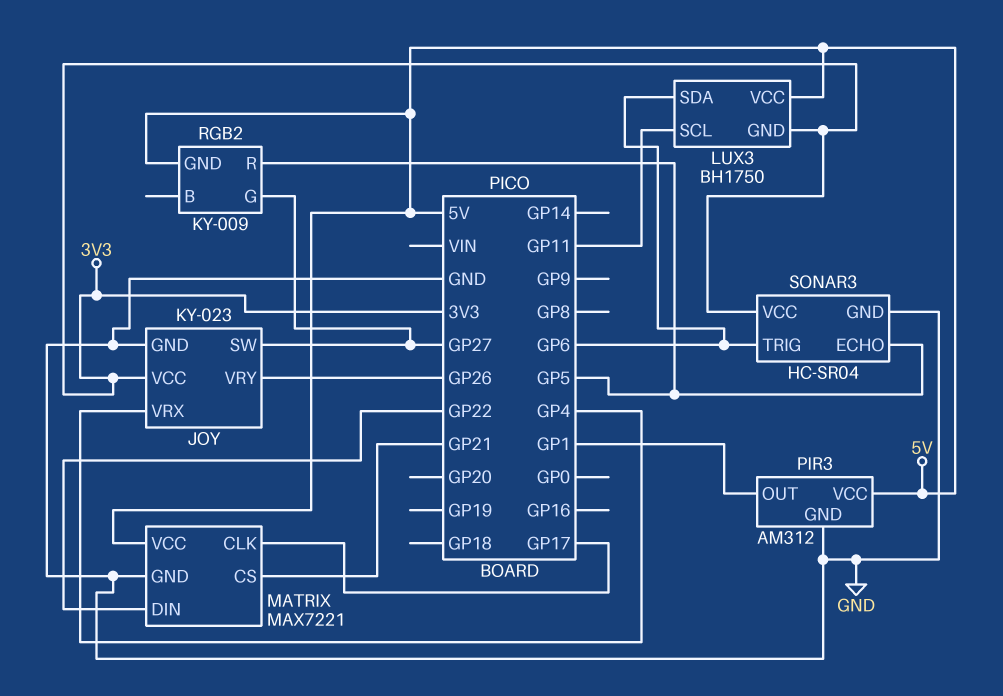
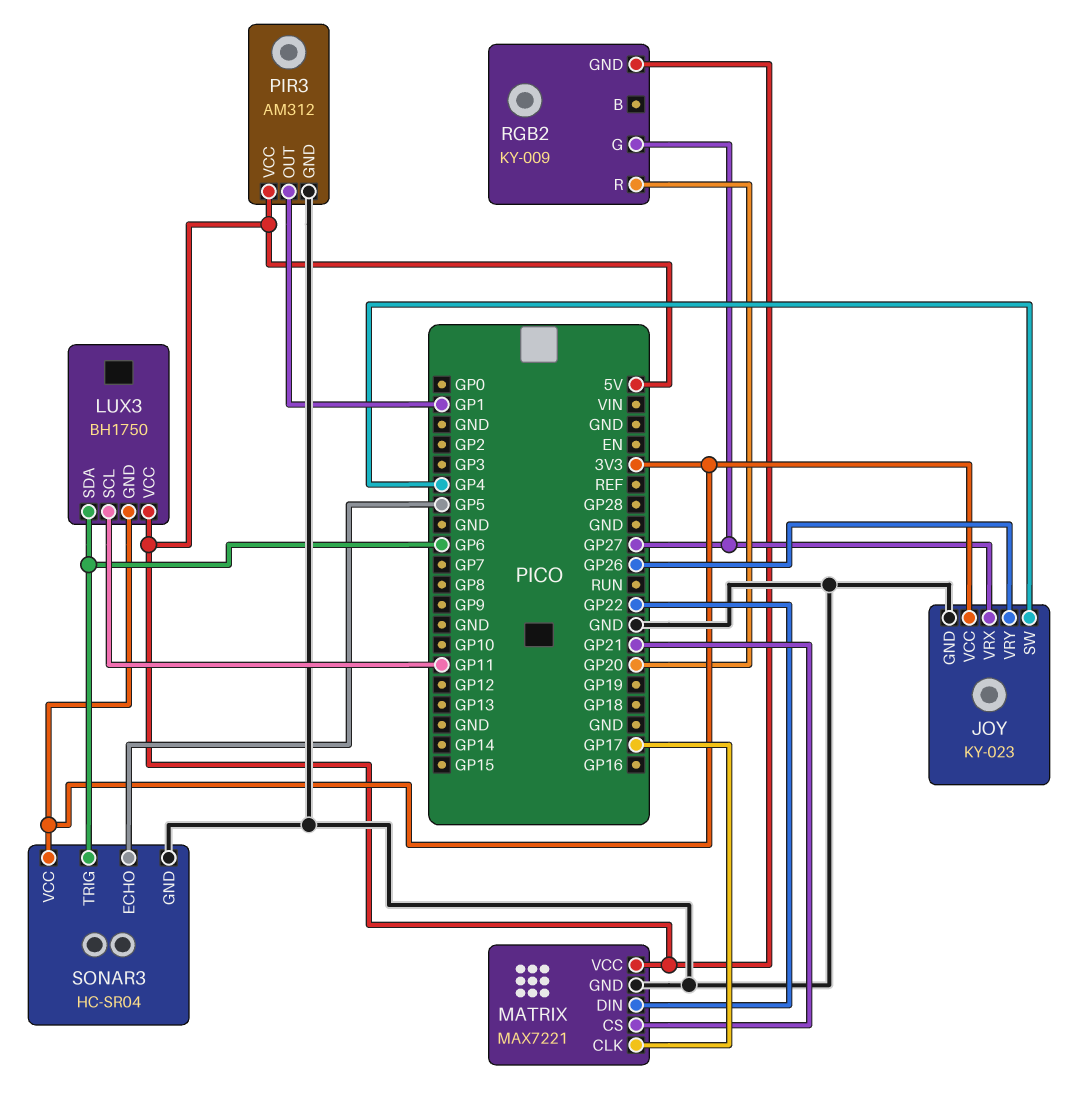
JOY pin SW: GP27 -> GP4
JOY pin VRX: GP4 -> GP27
RGB2 pin R: GP5 -> GP20

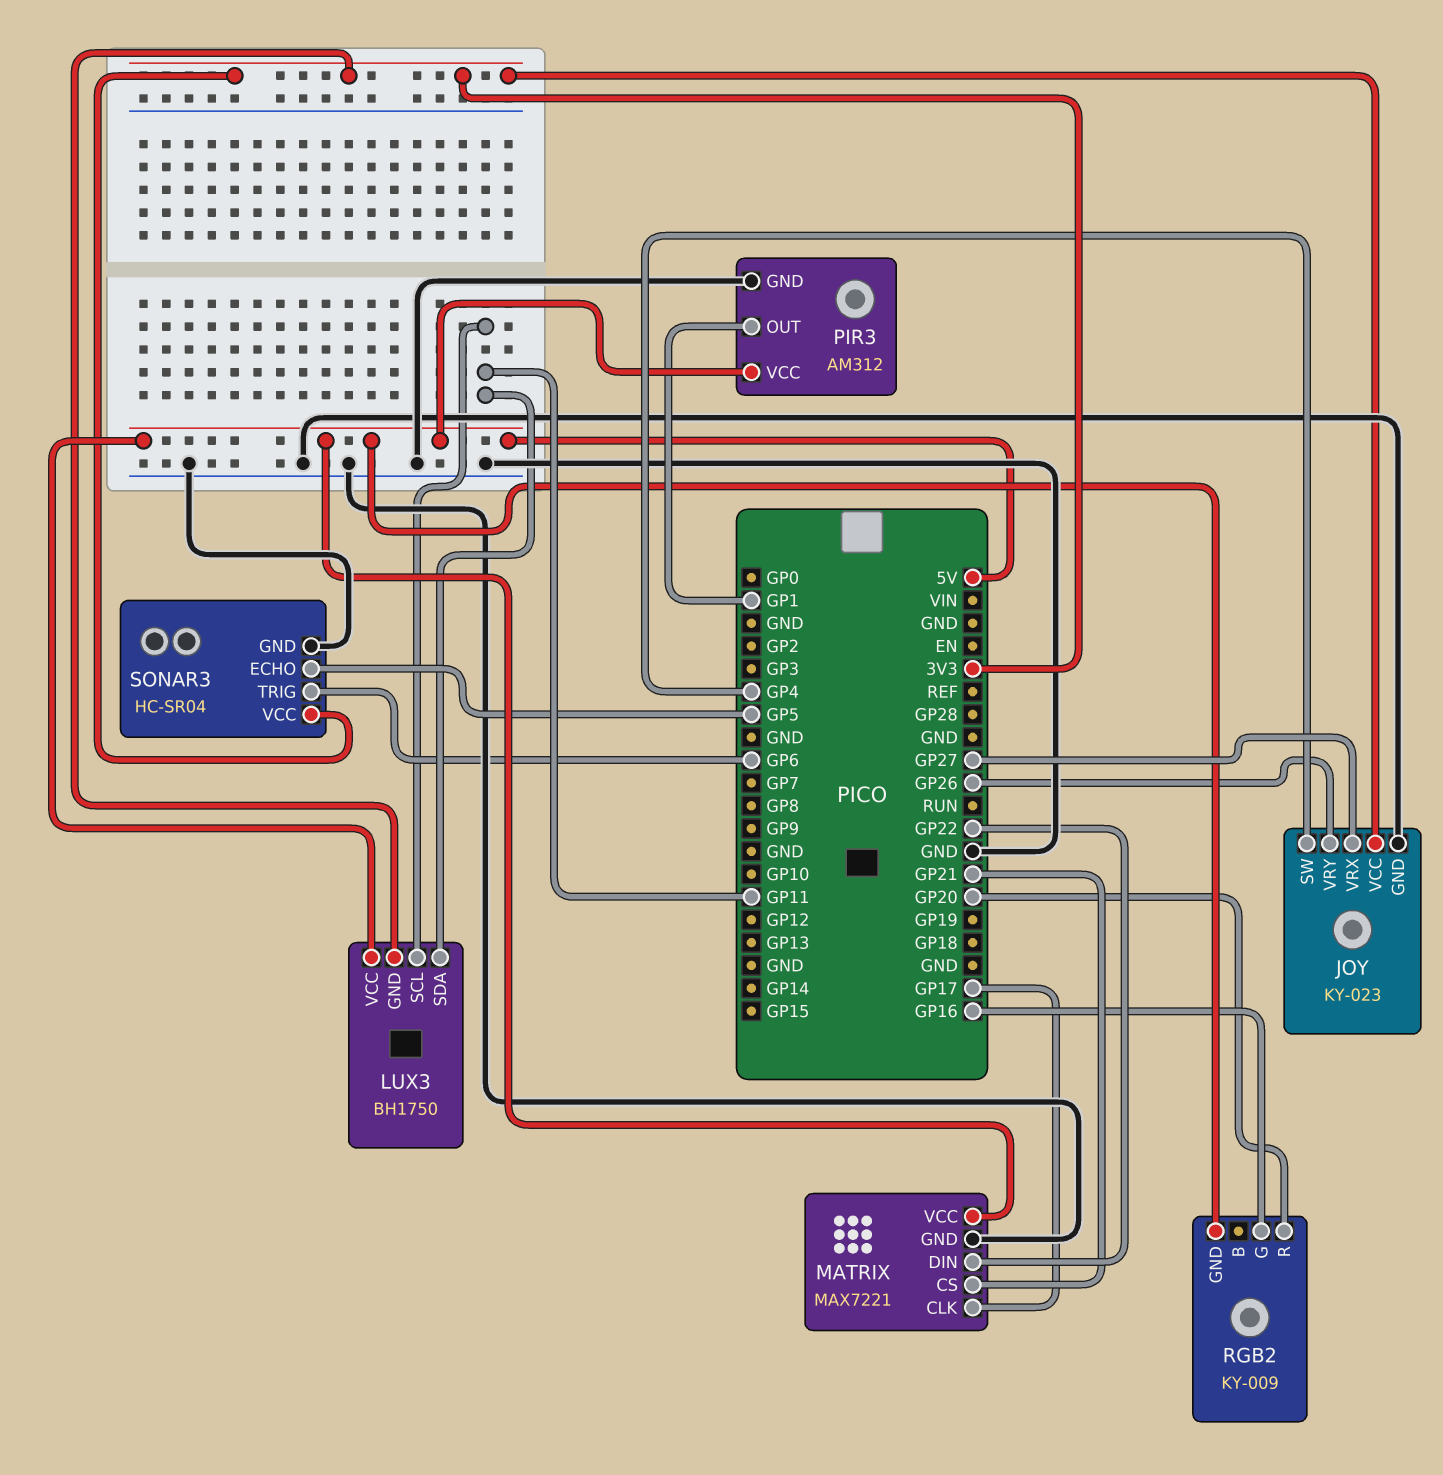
LUX3 pin SDA: GP6 -> GP11
RGB2 pin G: GP27 -> GP16

